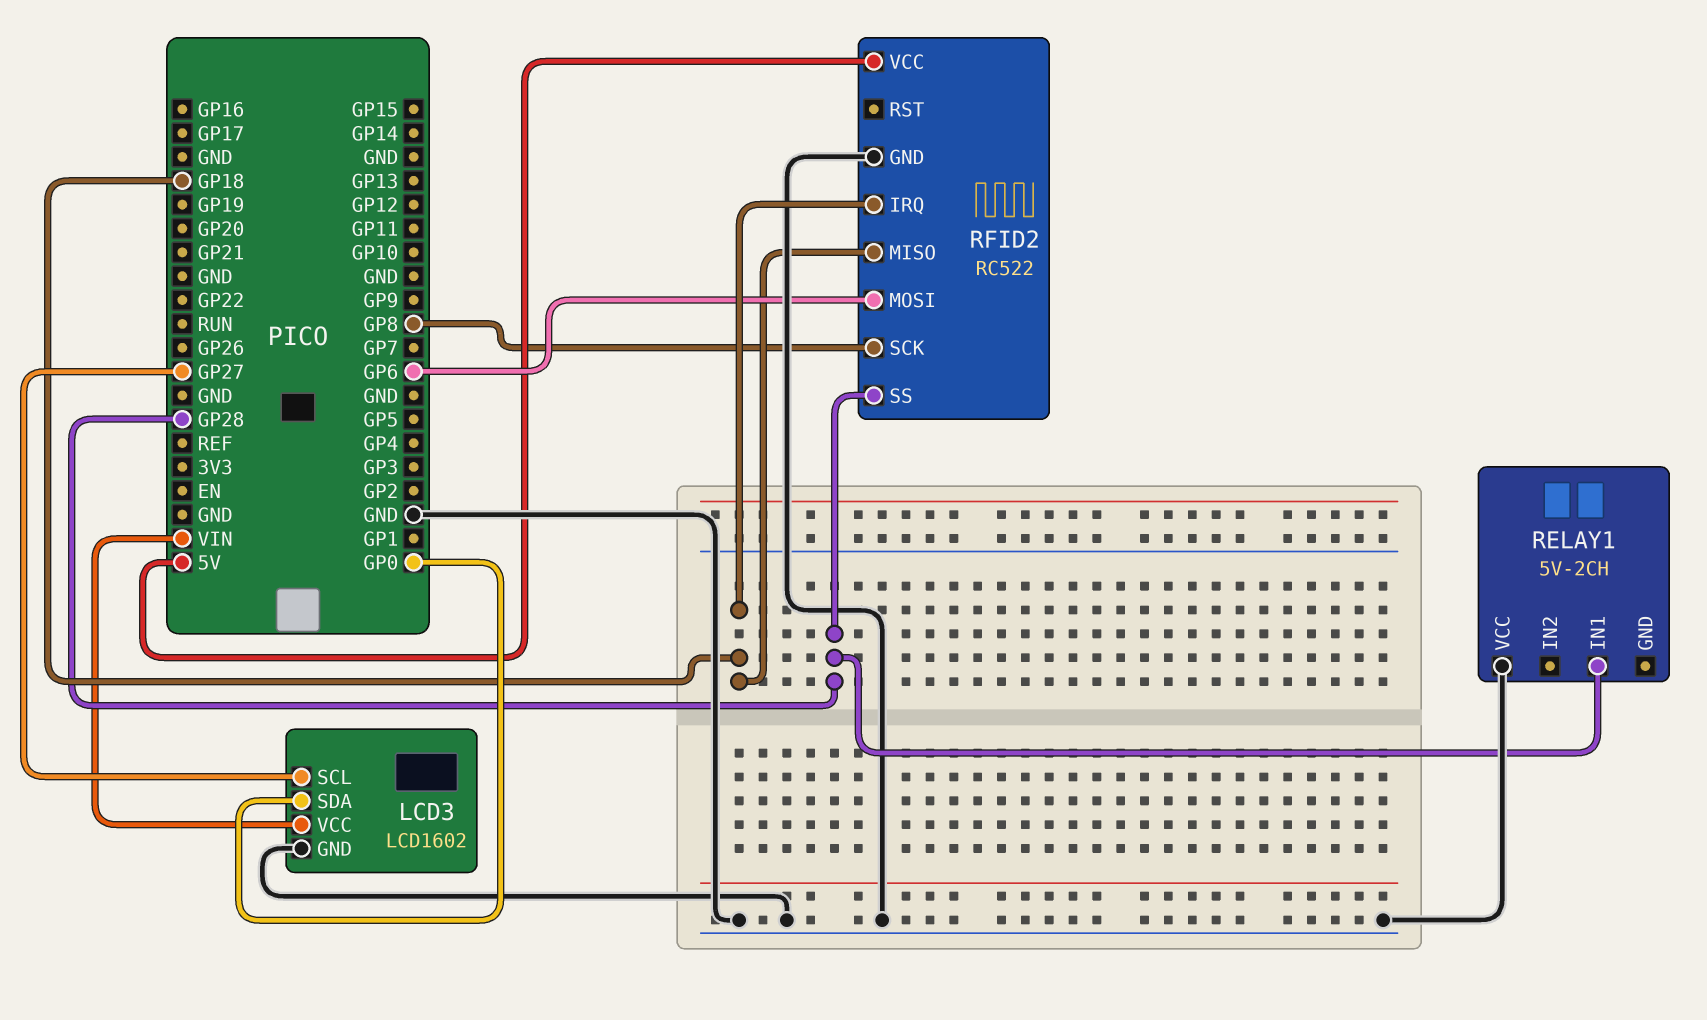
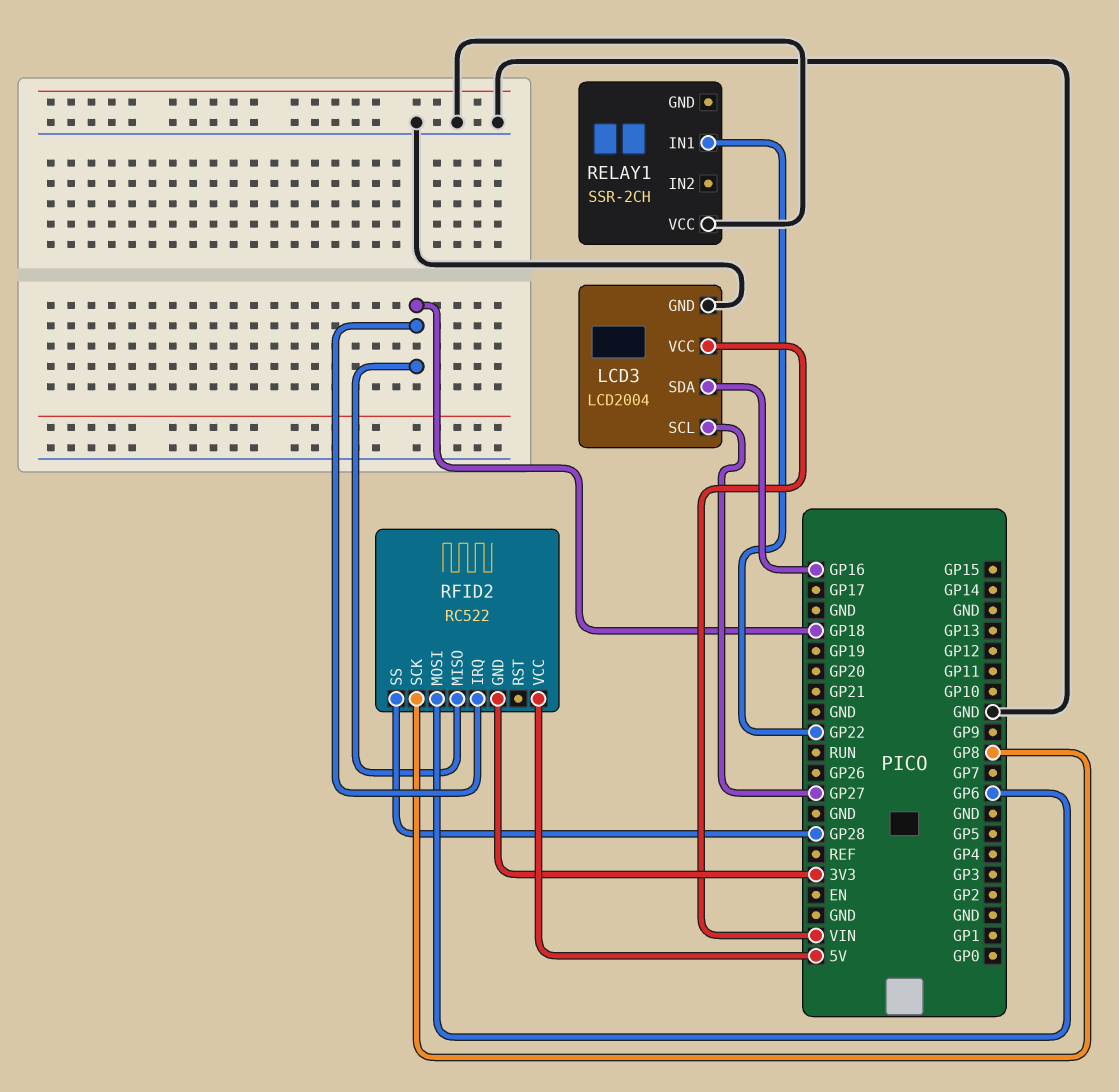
LCD3: LCD1602 -> LCD2004
LCD3 pin SDA: GP0 -> GP16
RELAY1: 5V-2CH -> SSR-2CH
RELAY1 pin IN1: GP28 -> GP22
RFID2 pin GND: GND -> 3V3

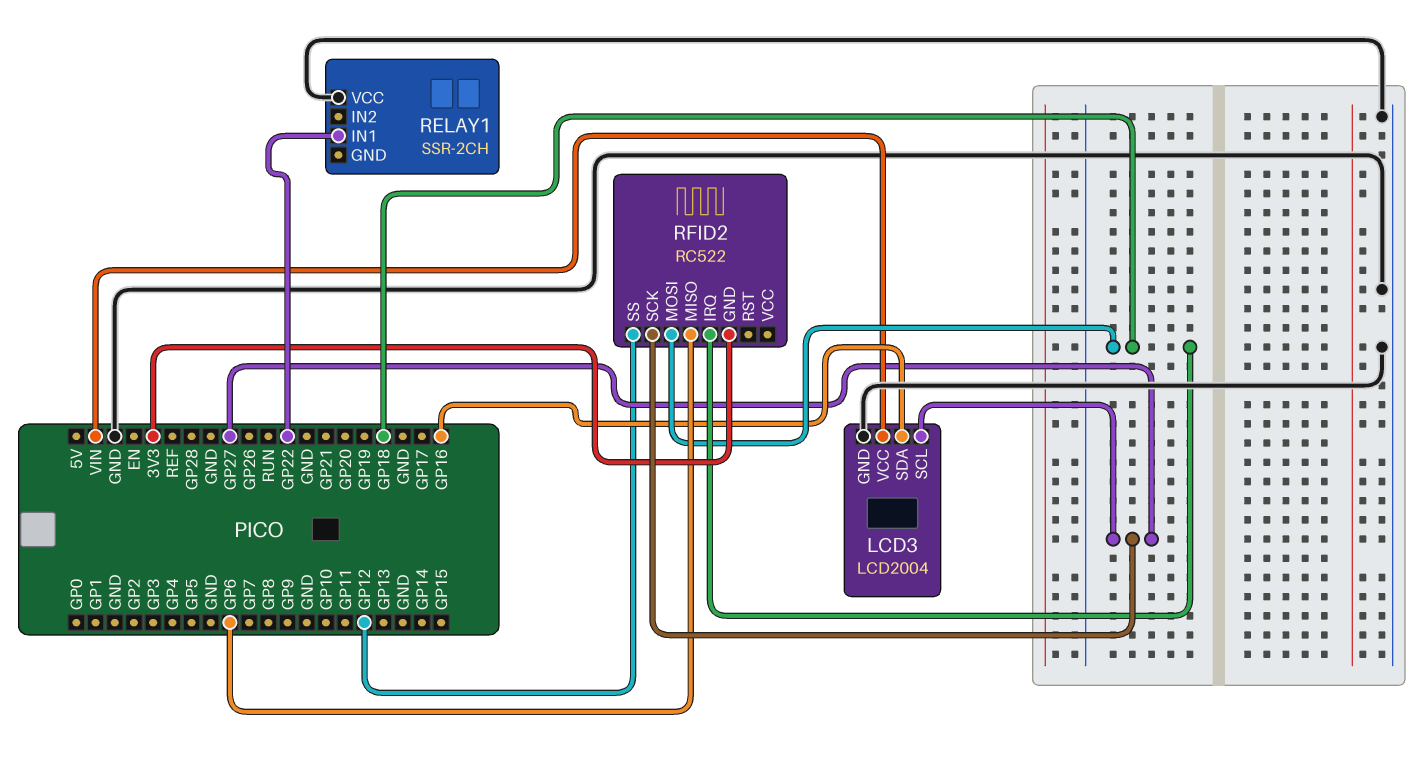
RFID2 pin MISO: GP18 -> GP6
RFID2 pin MOSI: GP6 -> GP18
RFID2 pin SCK: GP8 -> GP27
RFID2 pin SS: GP28 -> GP12
RFID2 pin VCC: 5V -> none

